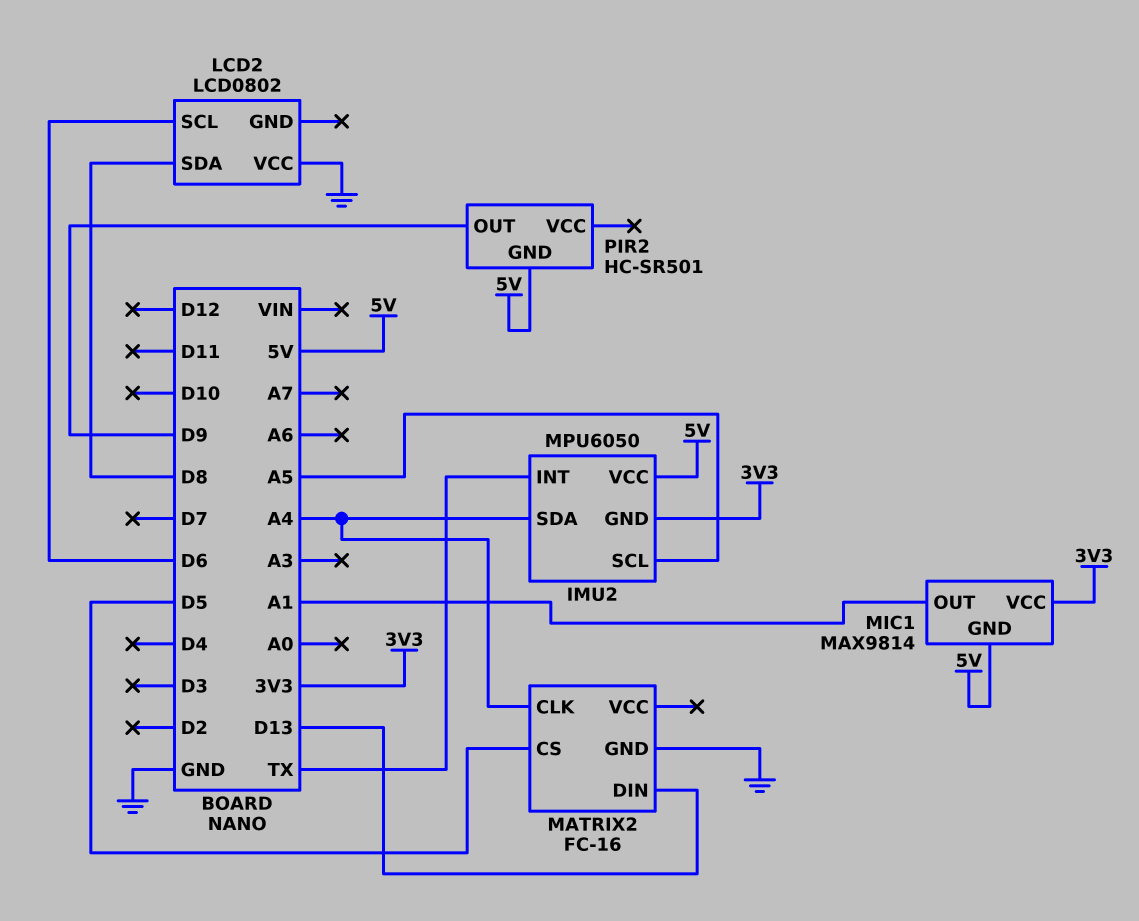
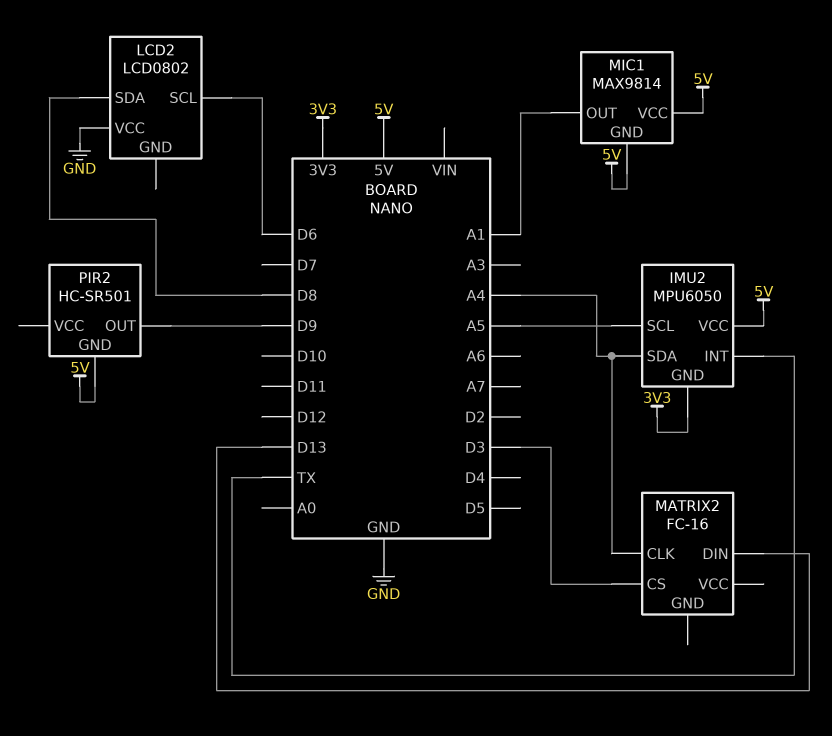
MATRIX2 pin CS: D5 -> D3
MATRIX2 pin GND: GND -> none
MIC1 pin VCC: 3V3 -> 5V

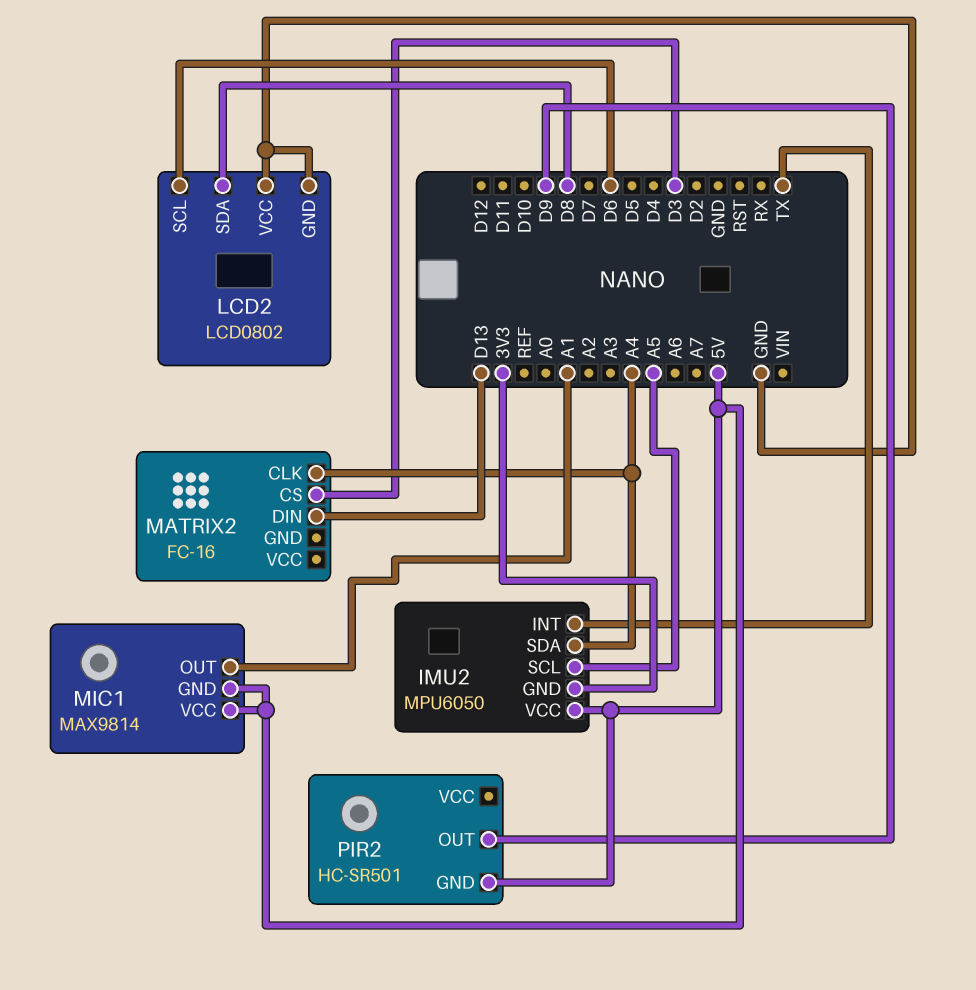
LCD2 pin GND: none -> GND

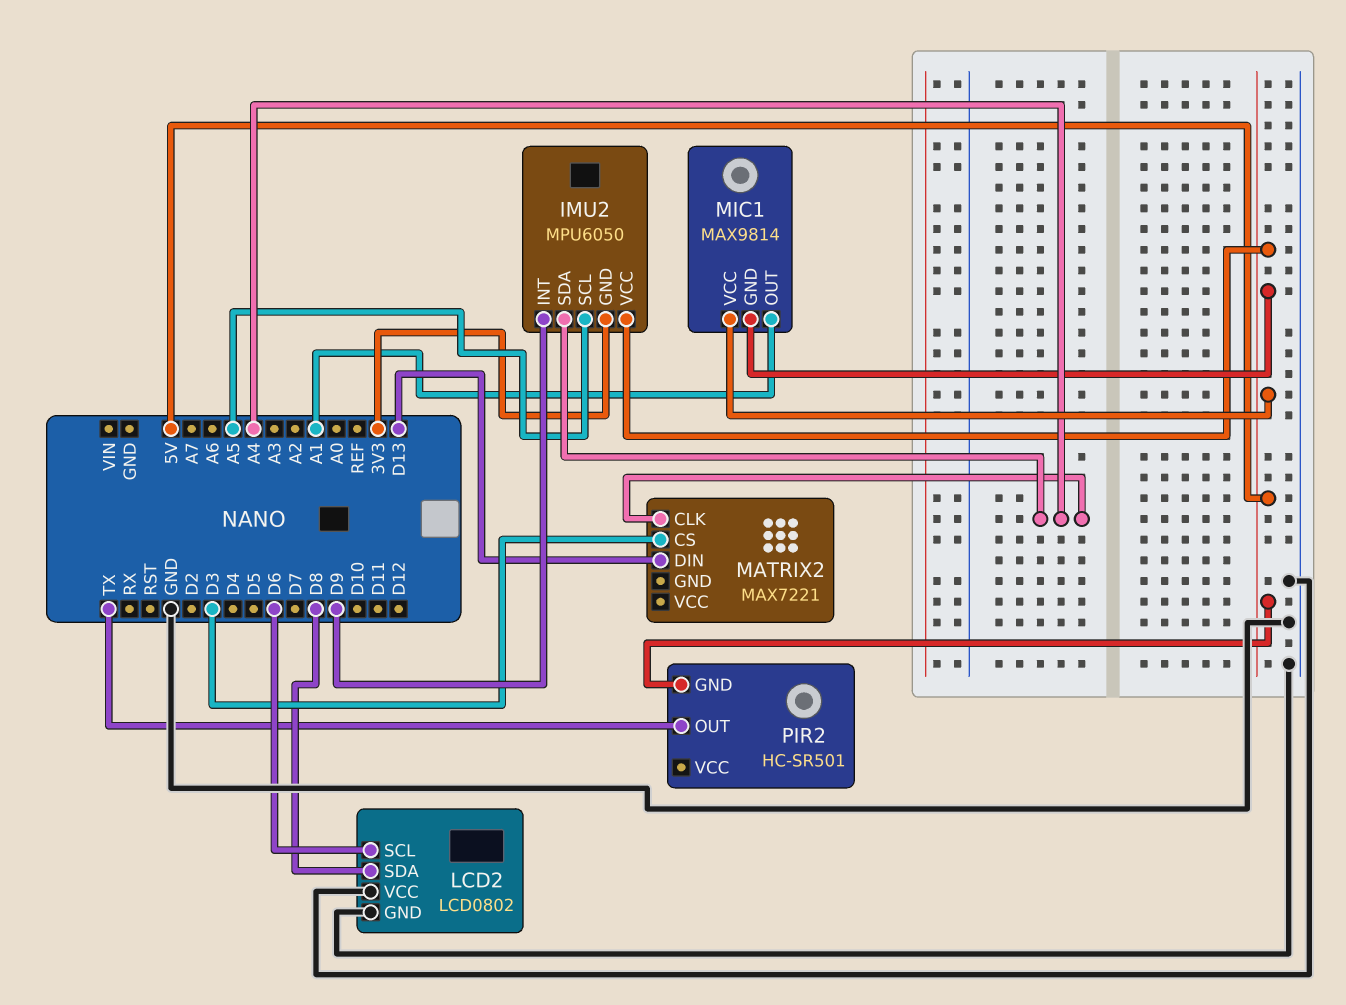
IMU2 pin INT: TX -> D9
MATRIX2: FC-16 -> MAX7221
PIR2 pin OUT: D9 -> TX

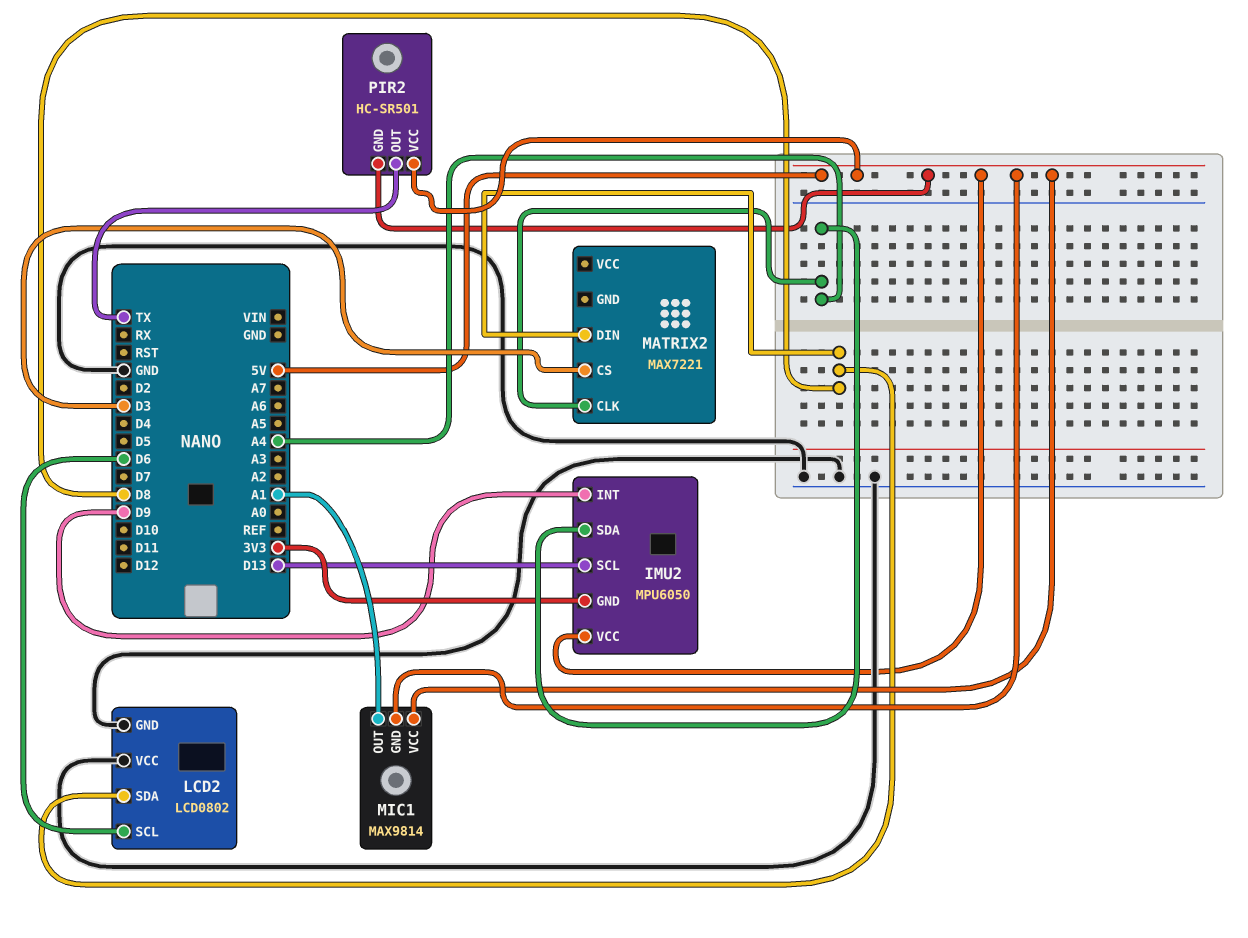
IMU2 pin SCL: A5 -> D13
MATRIX2 pin DIN: D13 -> D8
PIR2 pin VCC: none -> 5V

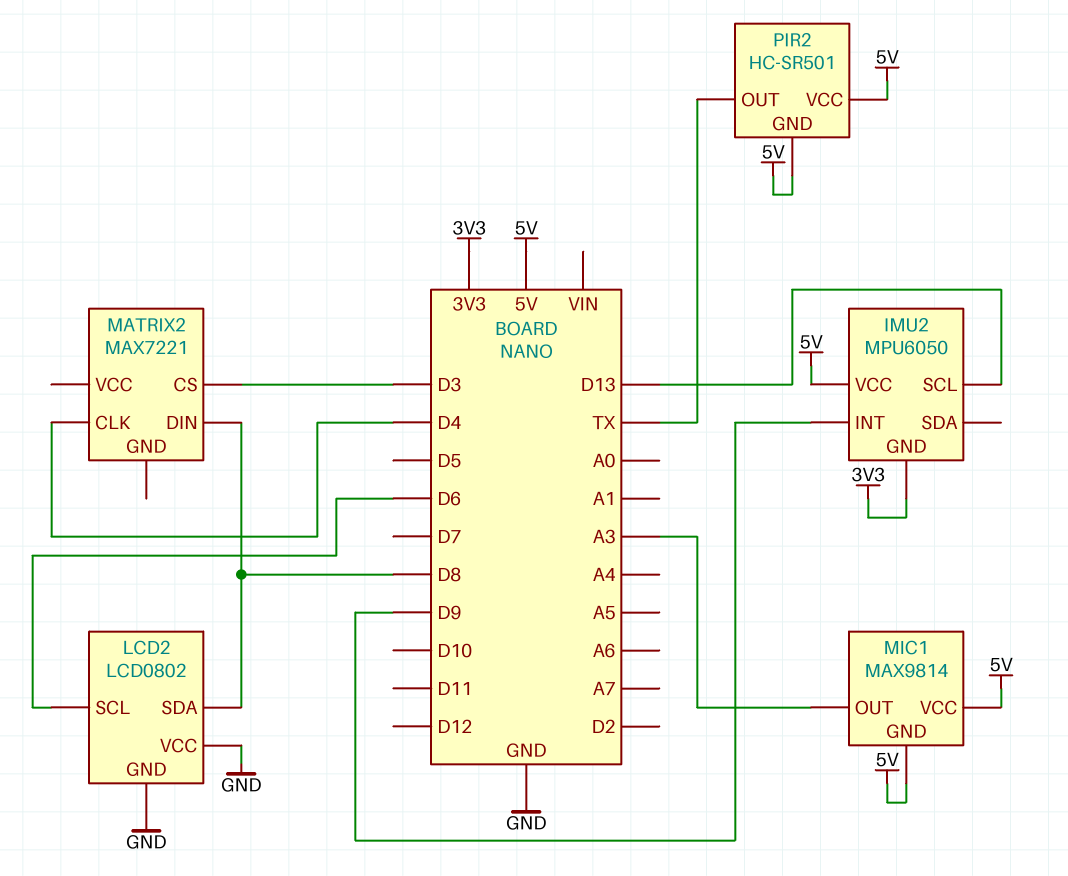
IMU2 pin SDA: A4 -> none
MATRIX2 pin CLK: A4 -> D4
MIC1 pin OUT: A1 -> A3

